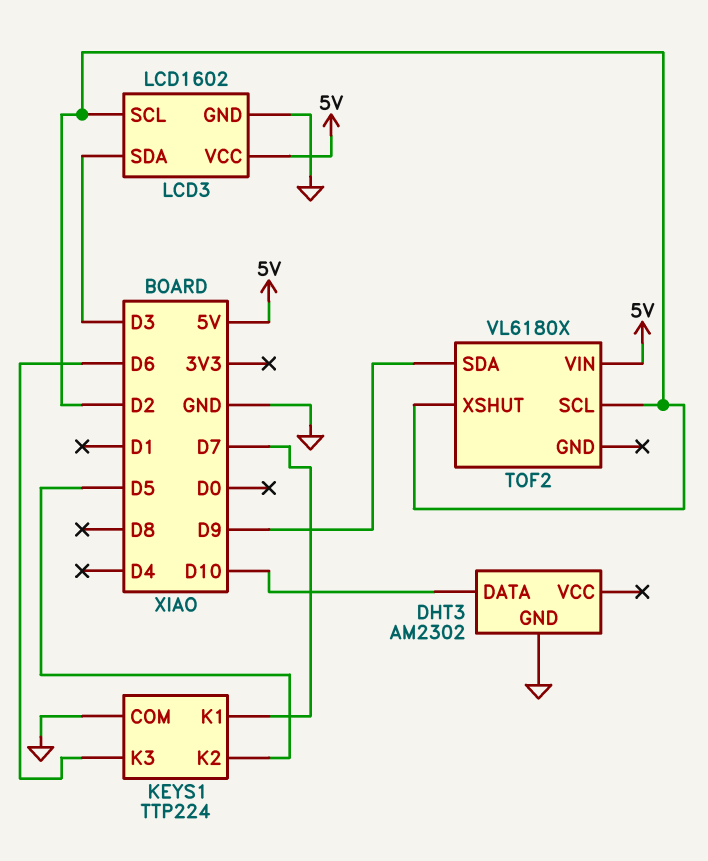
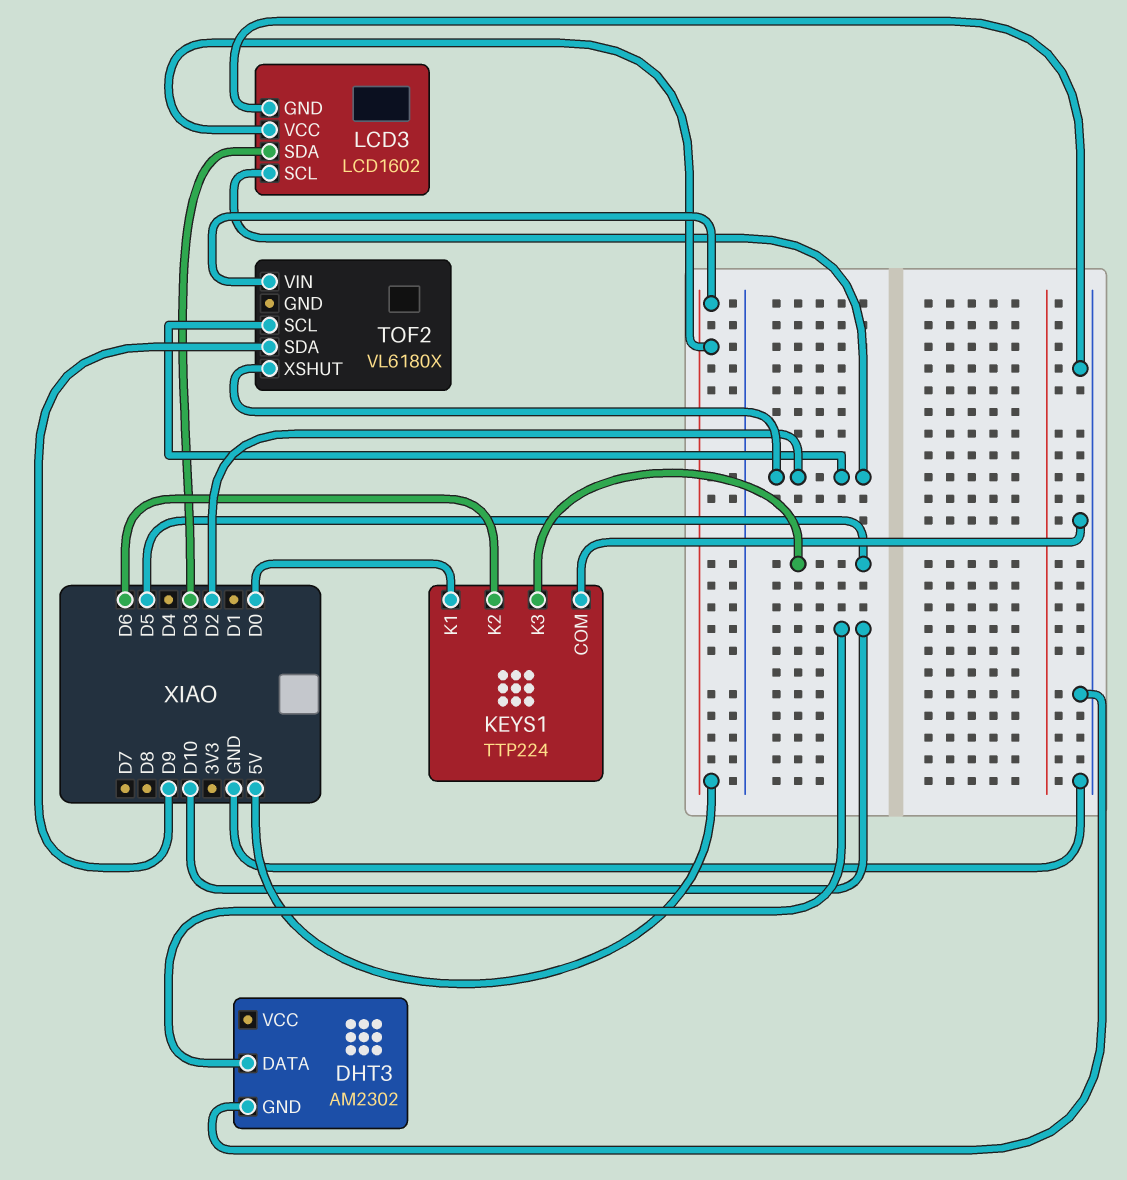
KEYS1 pin K1: D7 -> D0
KEYS1 pin K2: D5 -> D6
KEYS1 pin K3: D6 -> D5

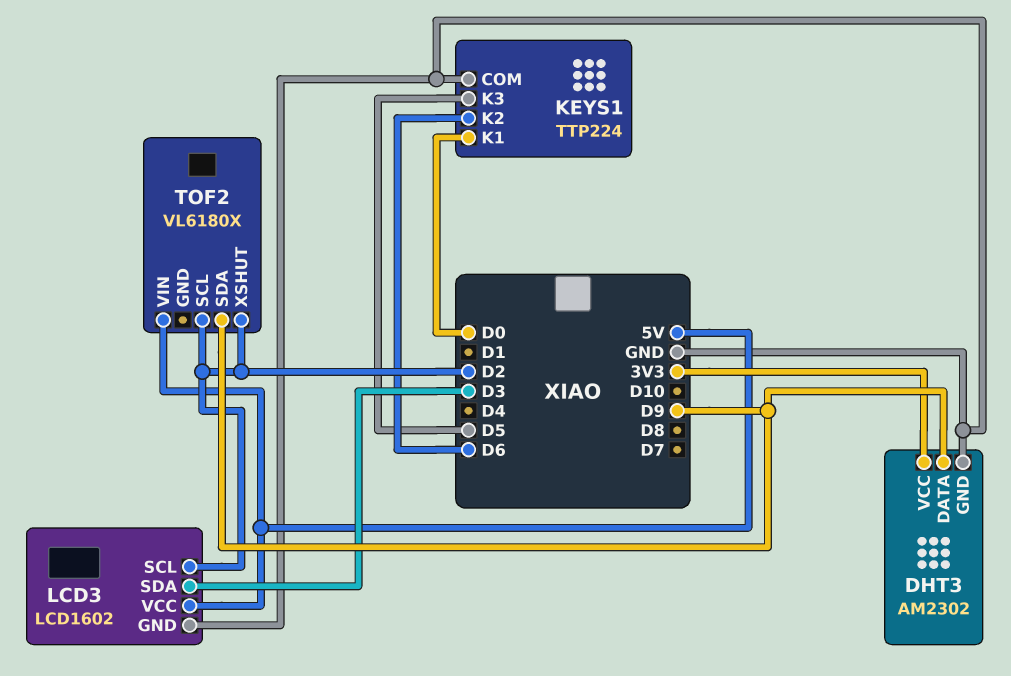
DHT3 pin DATA: D10 -> D9
DHT3 pin VCC: none -> 3V3

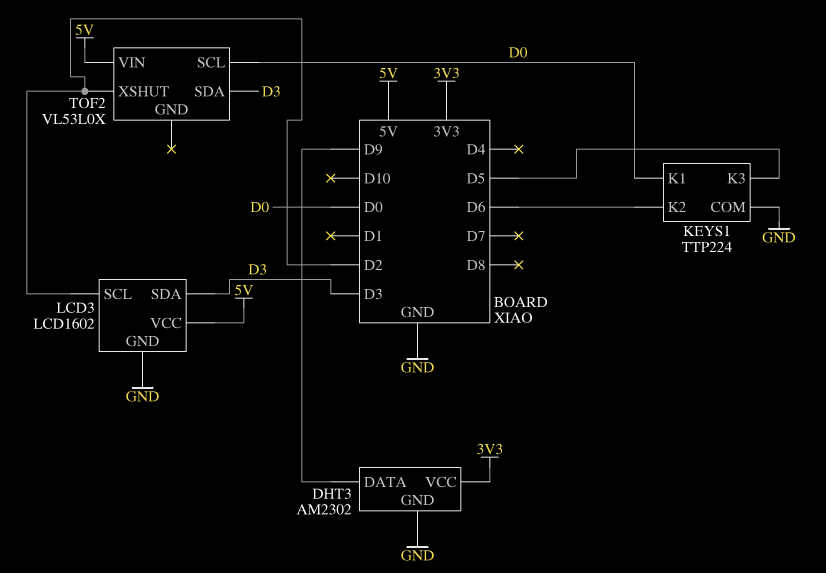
TOF2: VL6180X -> VL53L0X
TOF2 pin SCL: D2 -> D0
TOF2 pin SDA: D9 -> D3

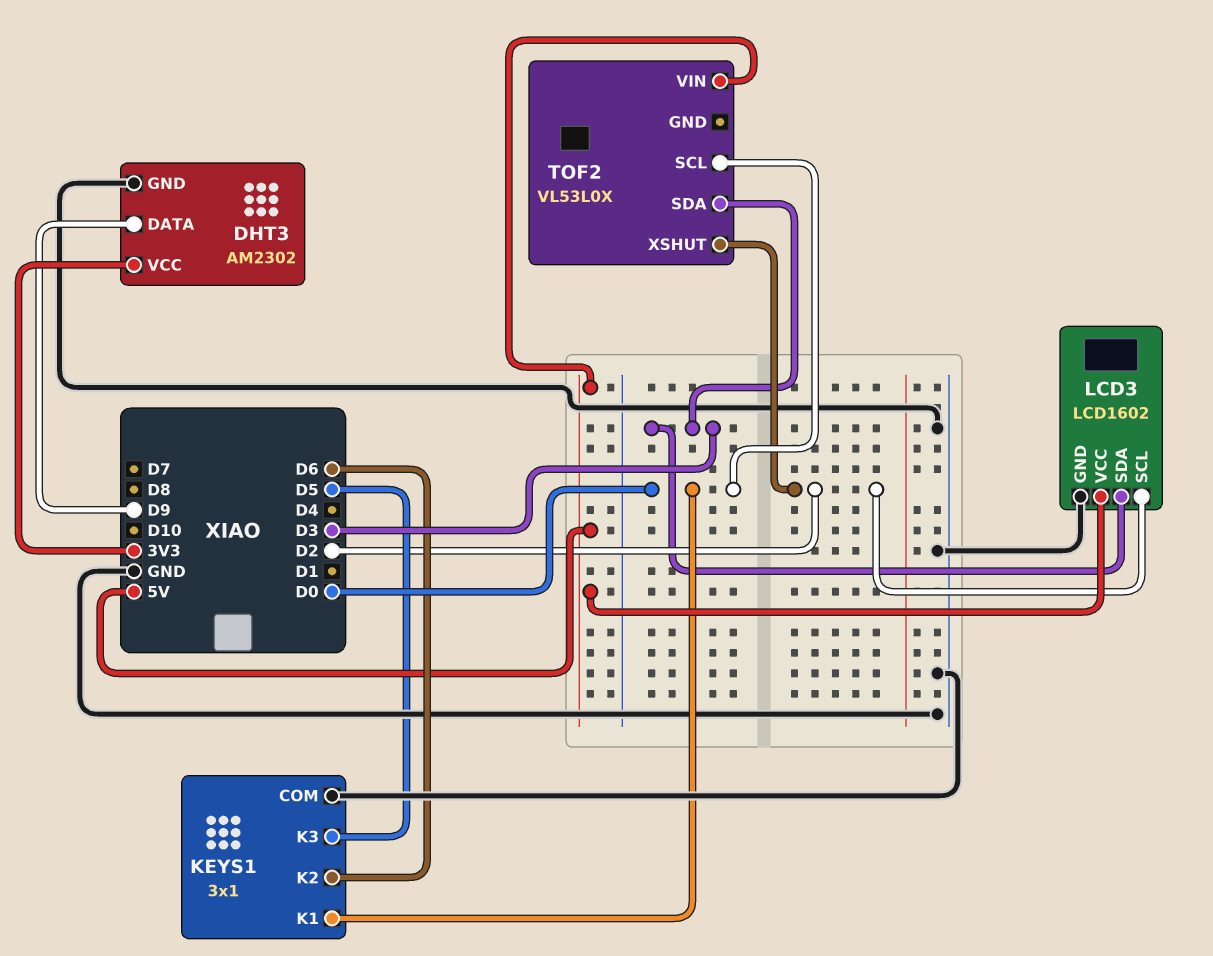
KEYS1: TTP224 -> 3x1

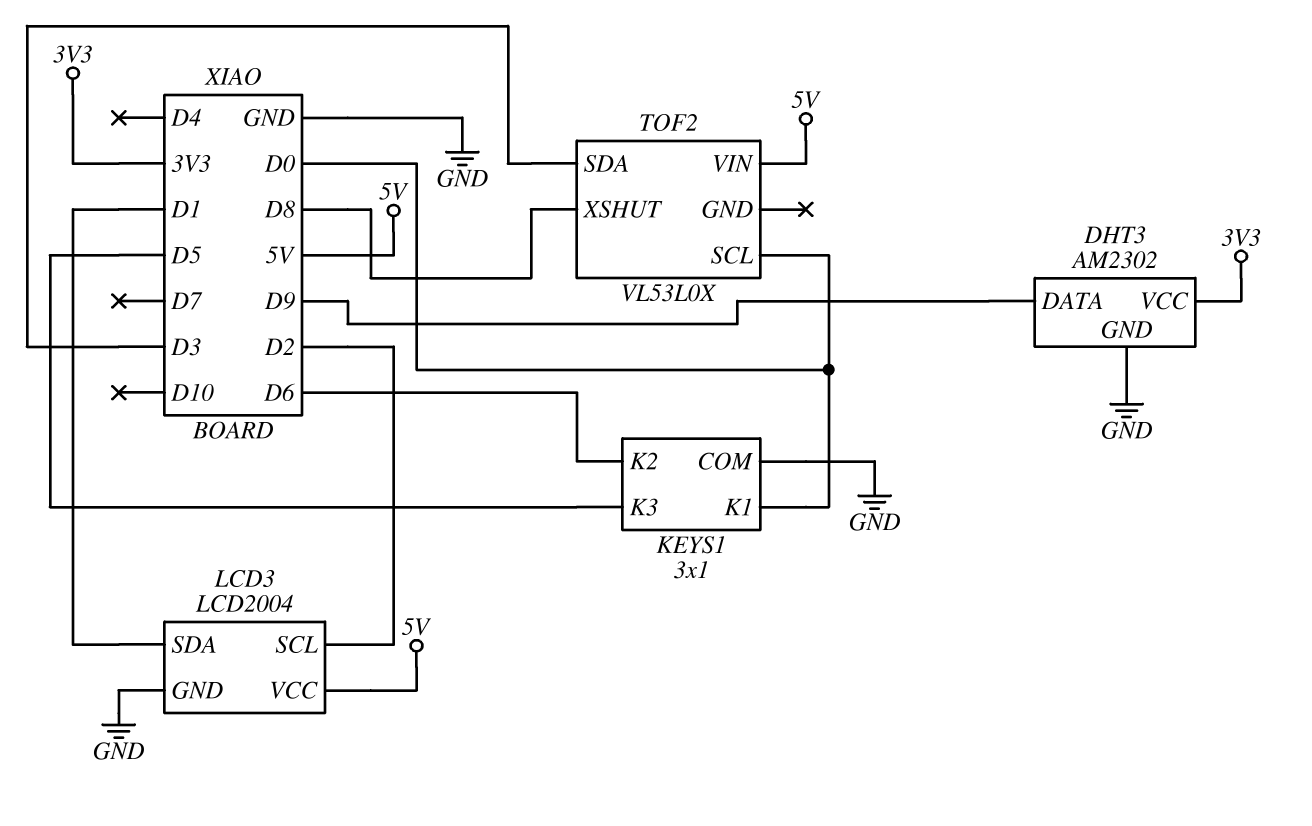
LCD3: LCD1602 -> LCD2004
LCD3 pin SDA: D3 -> D1
TOF2 pin XSHUT: D2 -> D8

